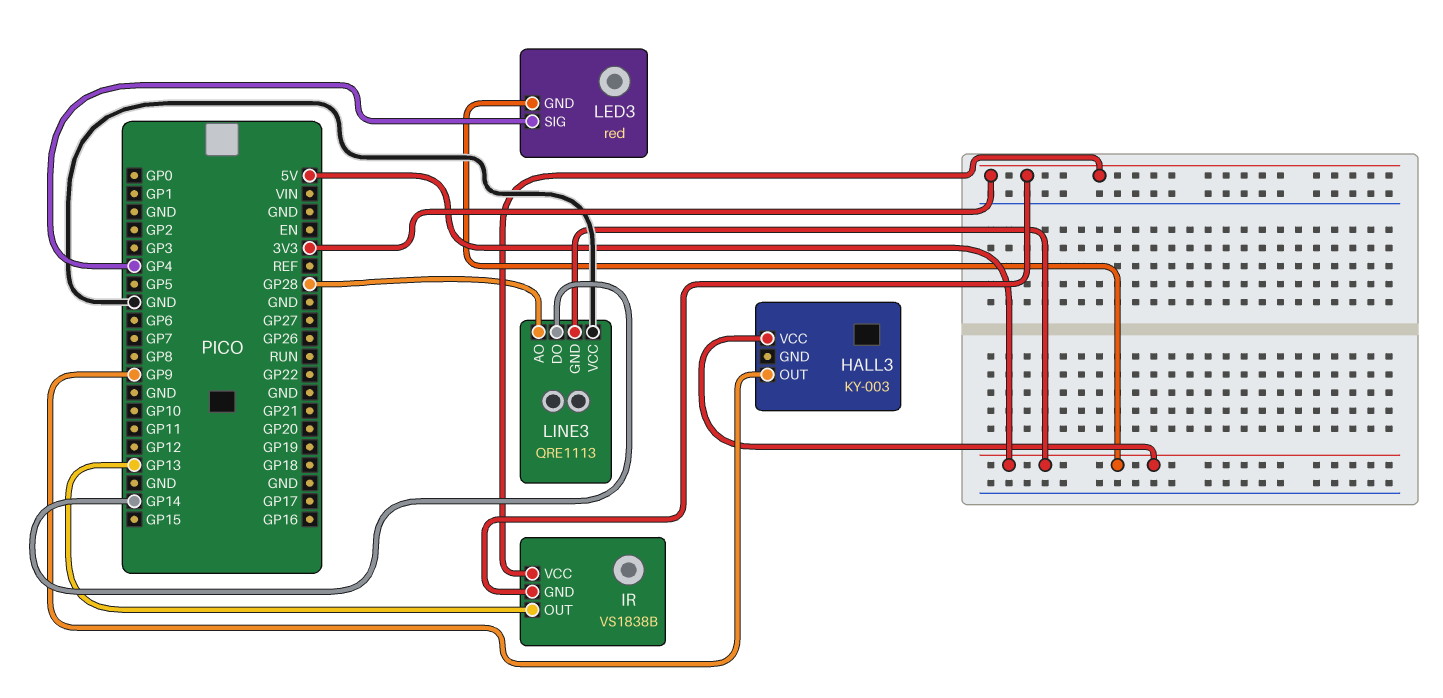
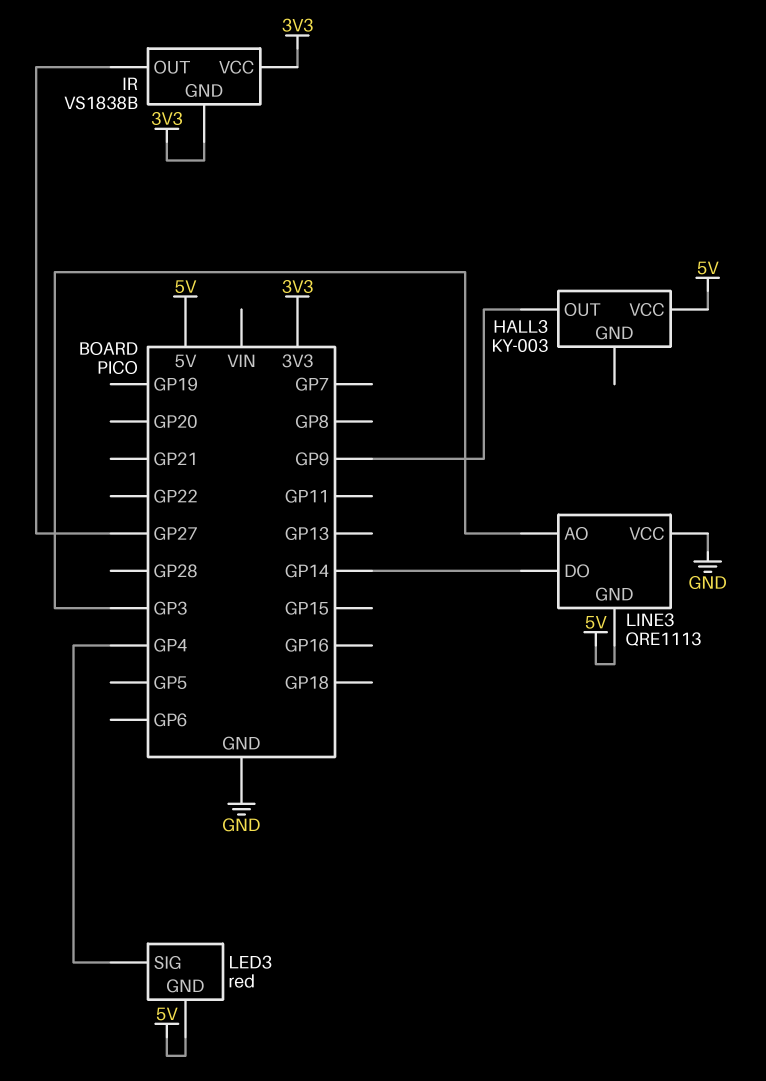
IR pin OUT: GP13 -> GP27
LINE3 pin AO: GP28 -> GP3

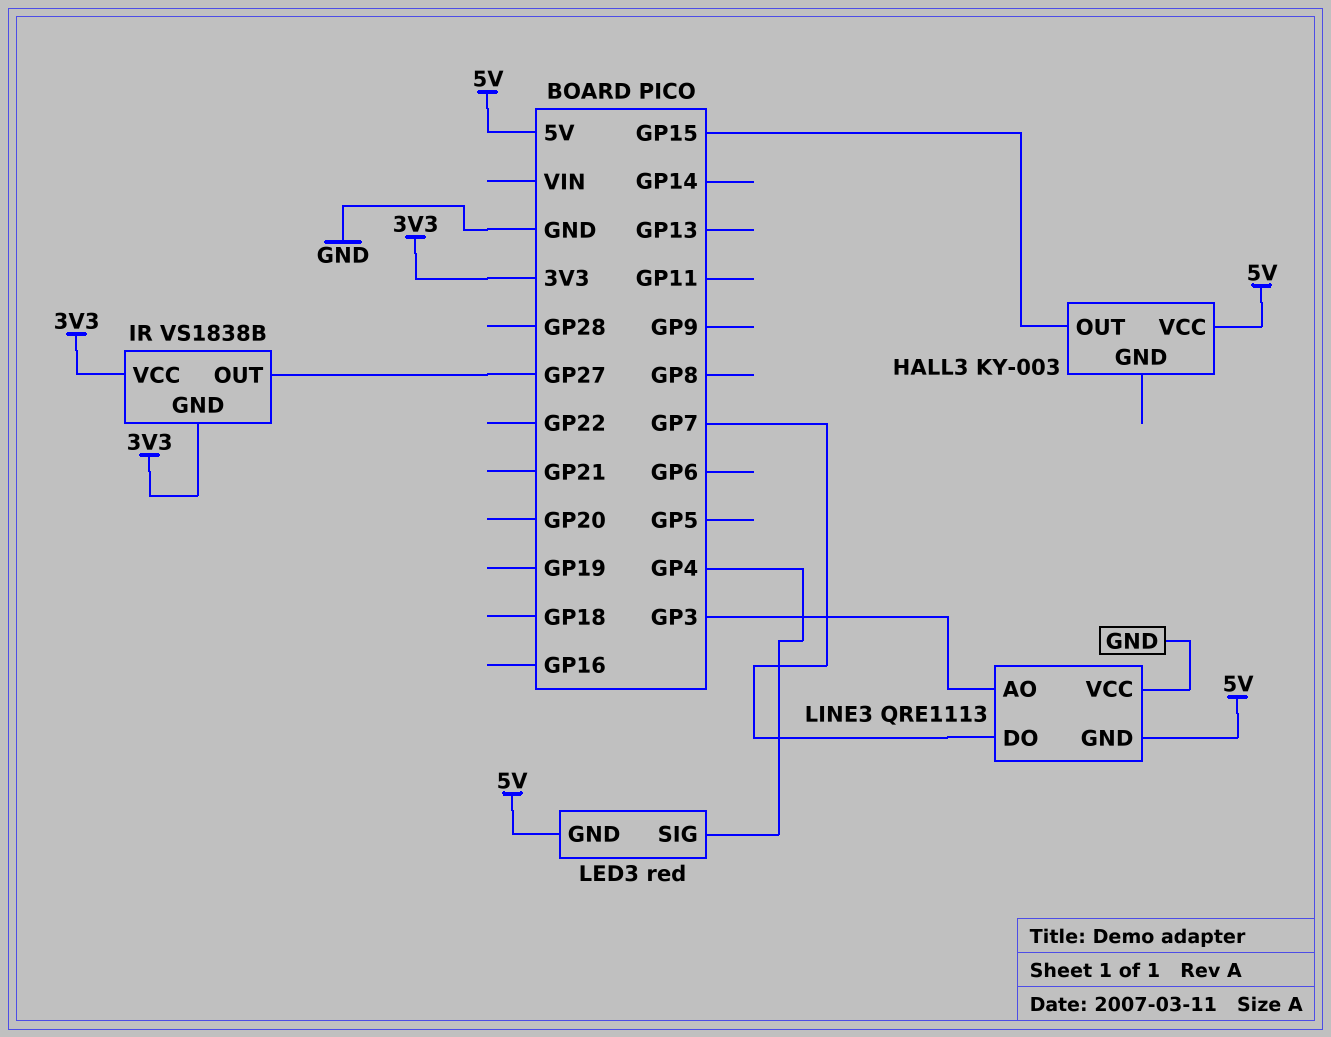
HALL3 pin OUT: GP9 -> GP15
LINE3 pin DO: GP14 -> GP7

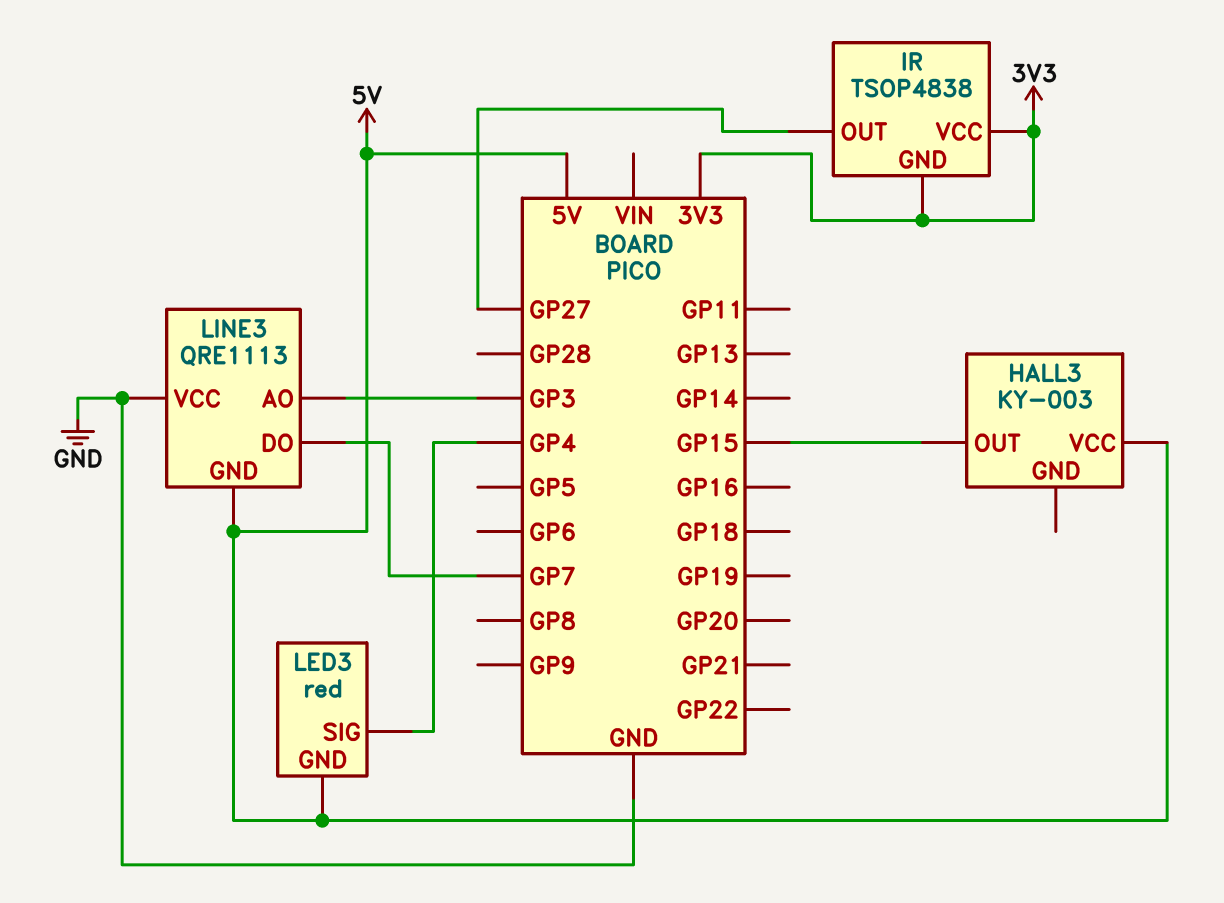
IR: VS1838B -> TSOP4838

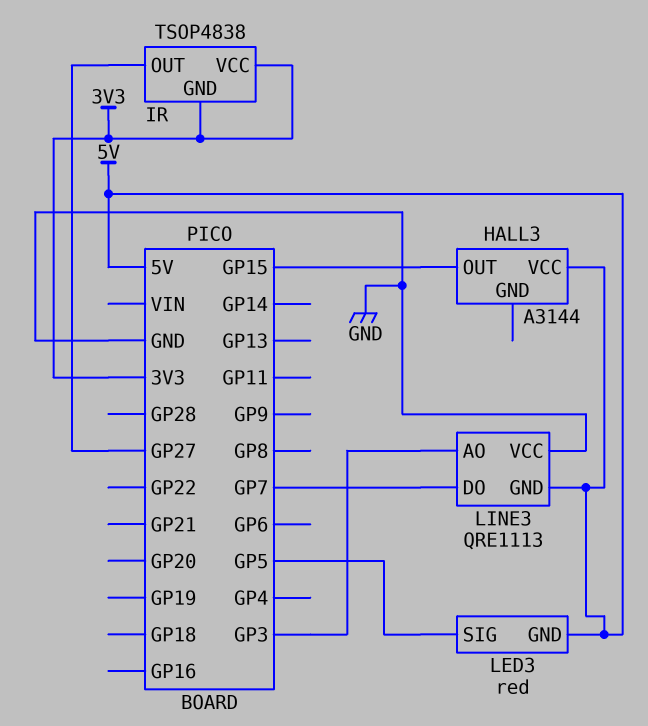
HALL3: KY-003 -> A3144
LED3 pin SIG: GP4 -> GP5

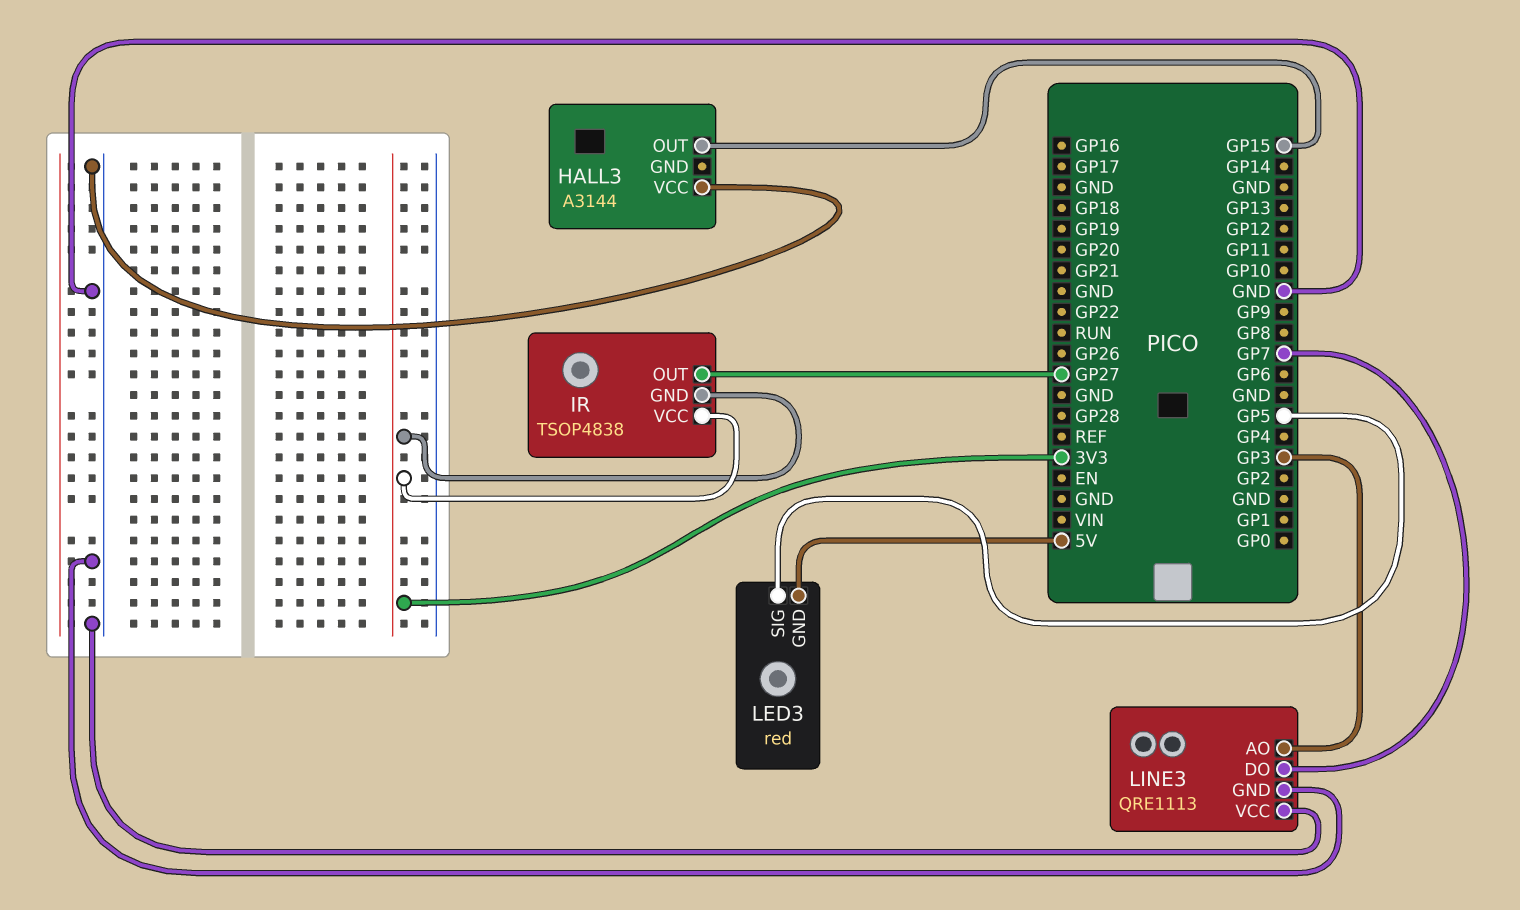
HALL3 pin VCC: 5V -> GND
LINE3 pin GND: 5V -> GND

